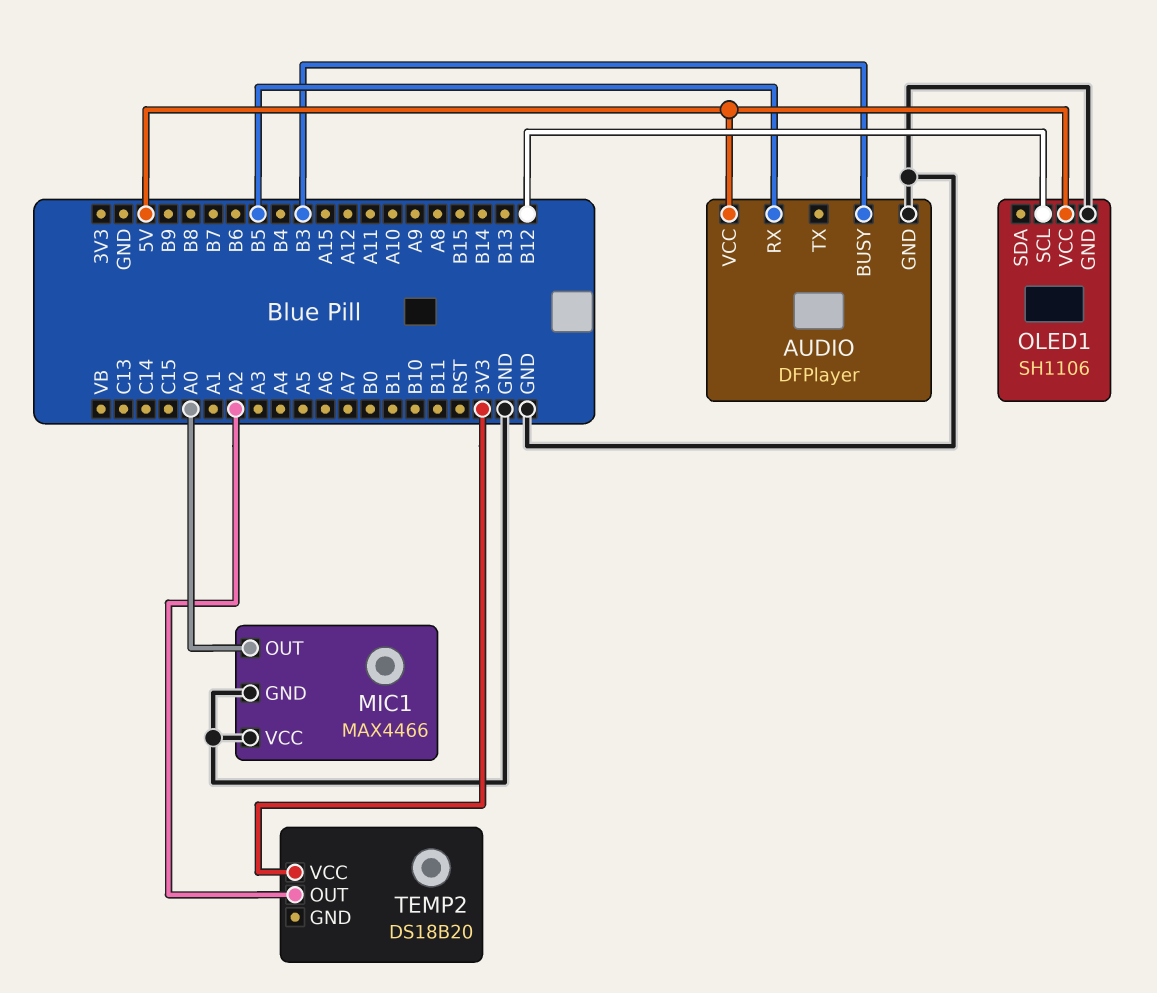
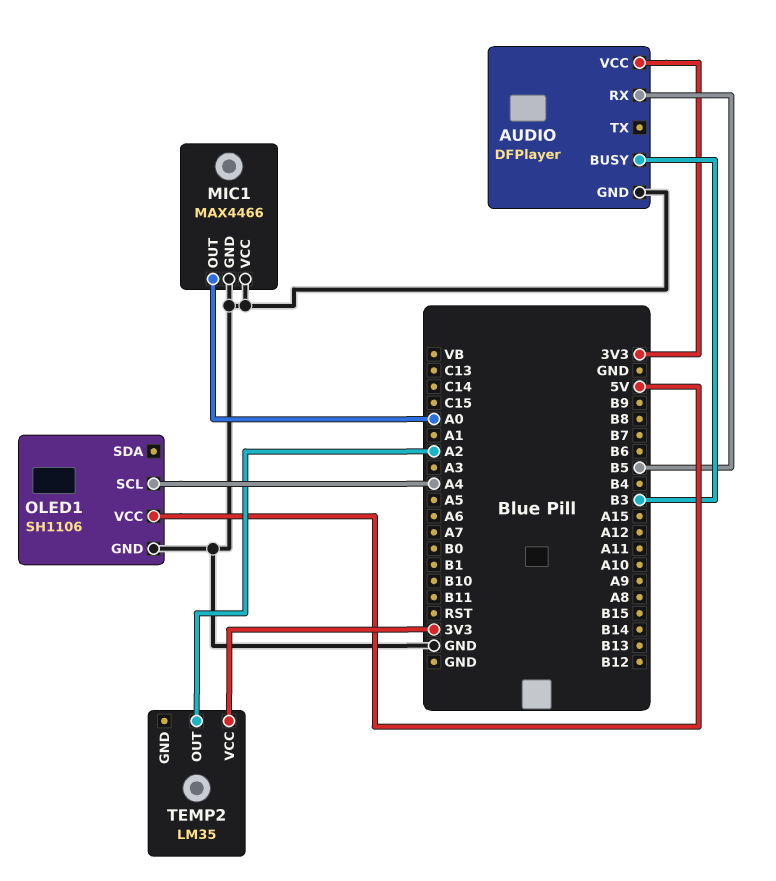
AUDIO pin VCC: 5V -> 3V3
OLED1 pin SCL: B12 -> A4
TEMP2: DS18B20 -> LM35

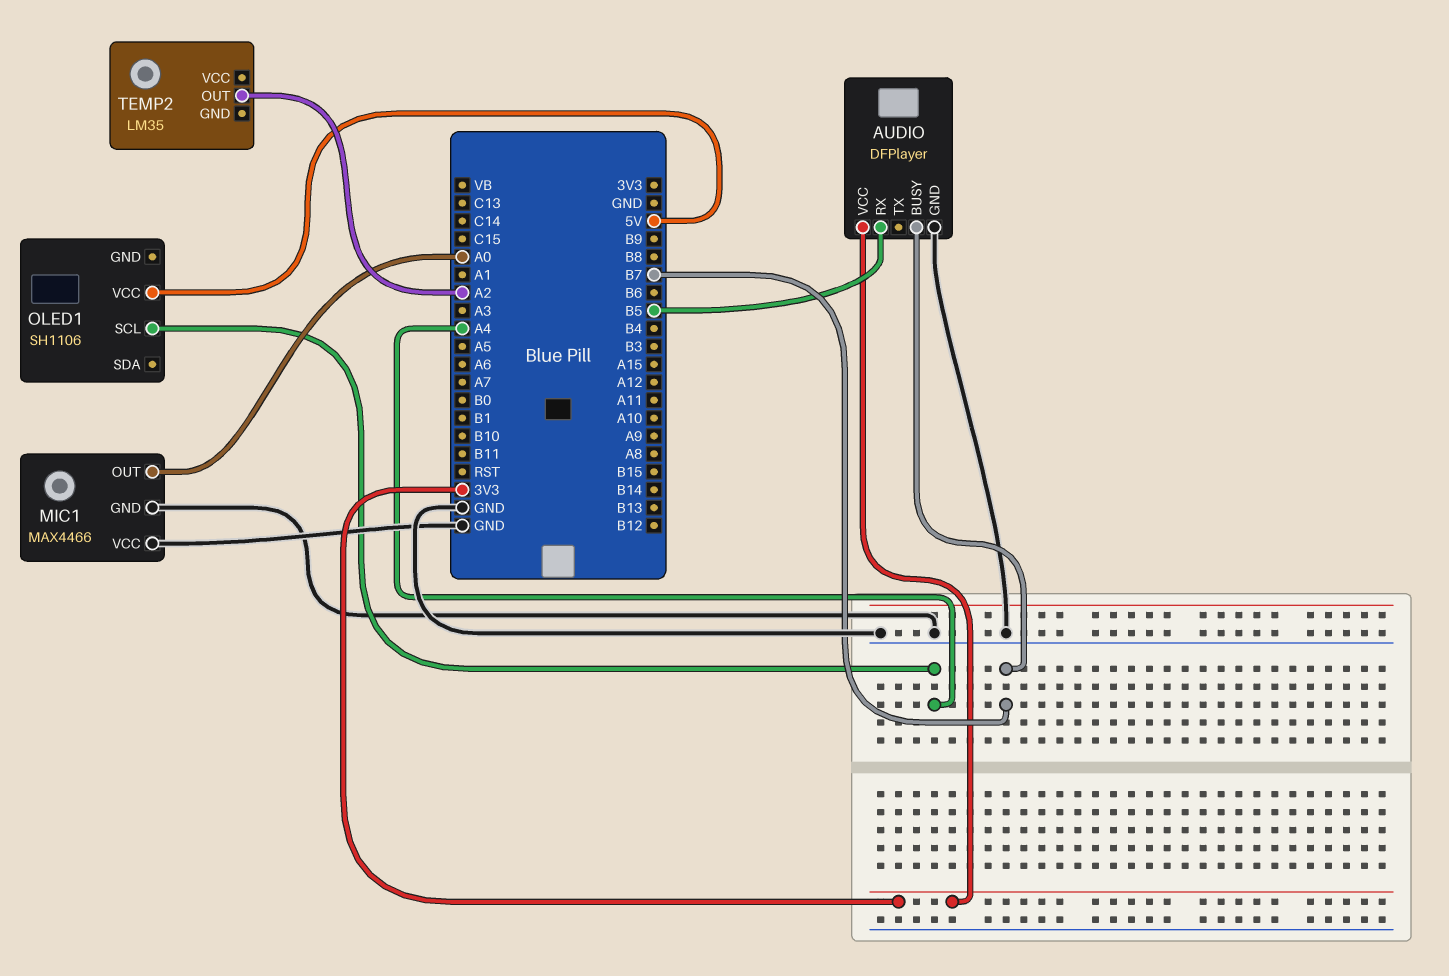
AUDIO pin BUSY: B3 -> B7
OLED1 pin GND: GND -> none
TEMP2 pin VCC: 3V3 -> none

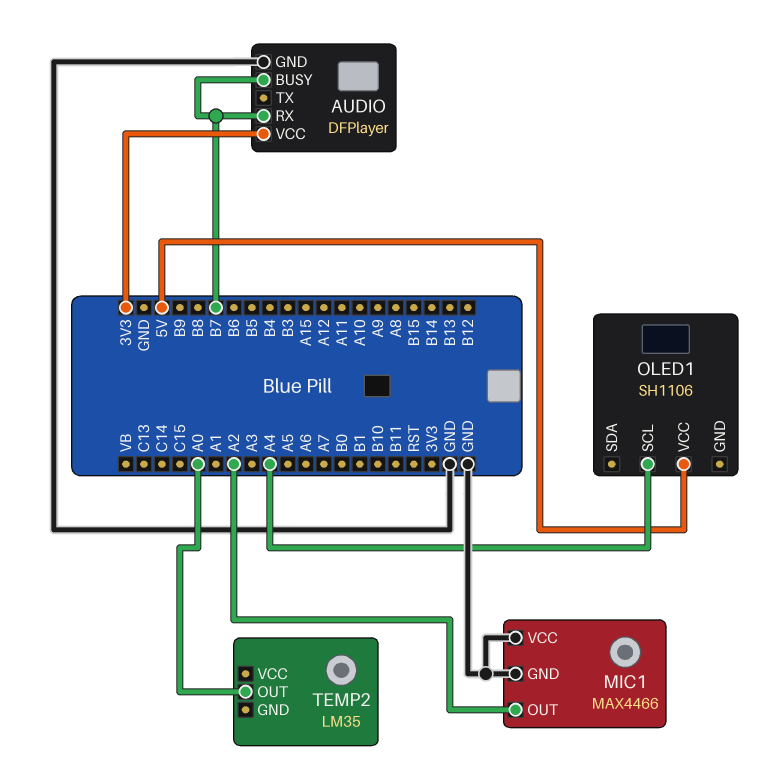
AUDIO pin RX: B5 -> B7
MIC1 pin OUT: A0 -> A2
TEMP2 pin OUT: A2 -> A0

